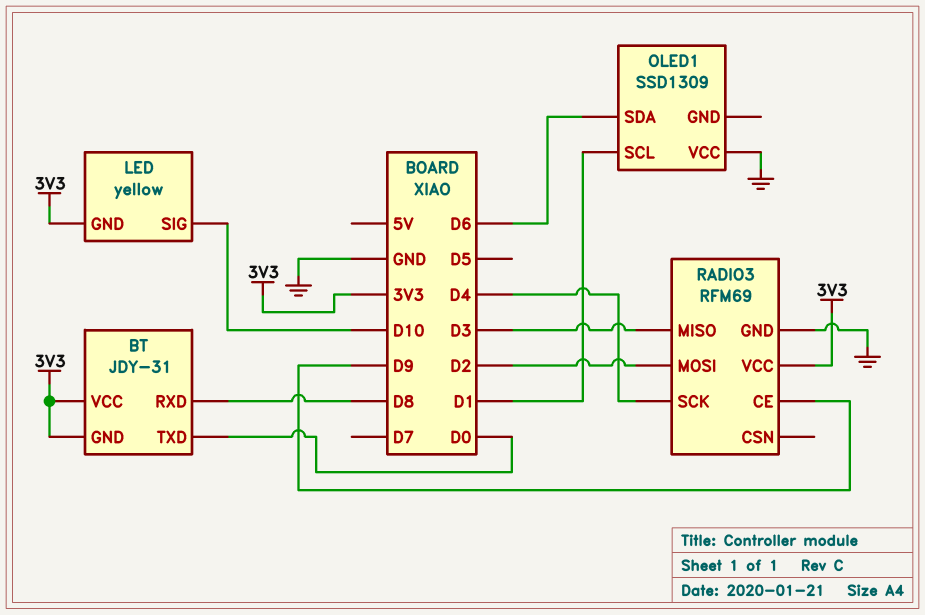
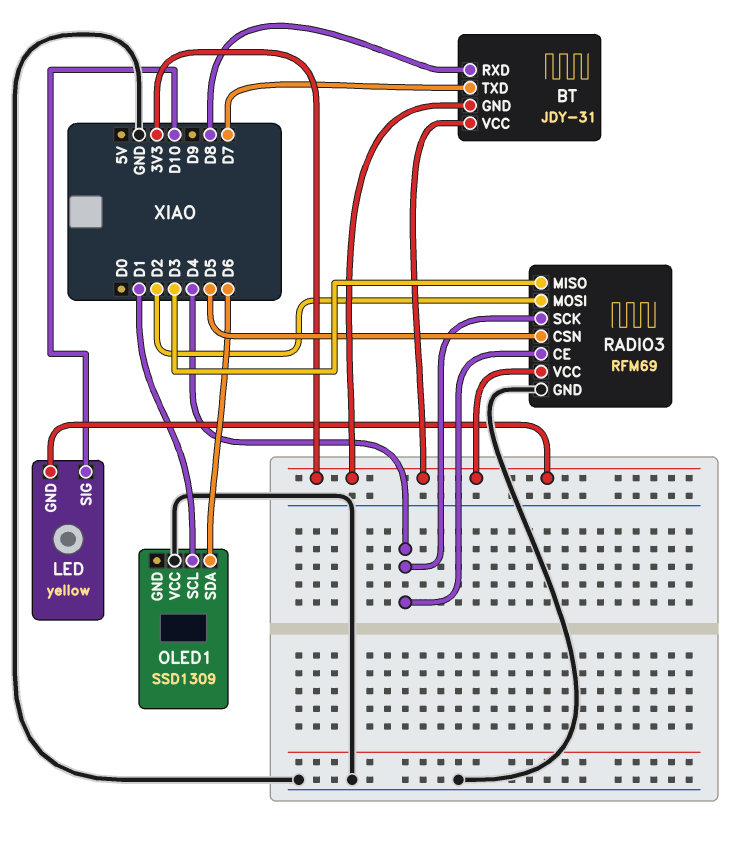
BT pin TXD: D0 -> D7
RADIO3 pin CE: D9 -> D4
RADIO3 pin CSN: none -> D5

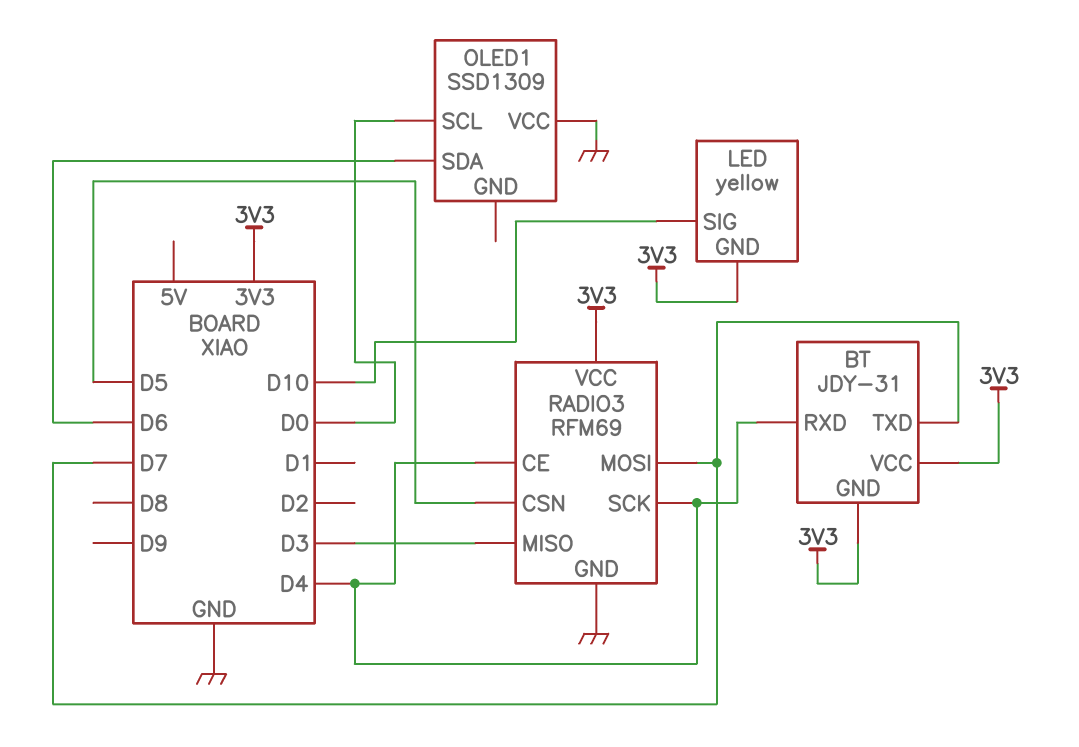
BT pin RXD: D8 -> D4
OLED1 pin SCL: D1 -> D0
RADIO3 pin MOSI: D2 -> D7

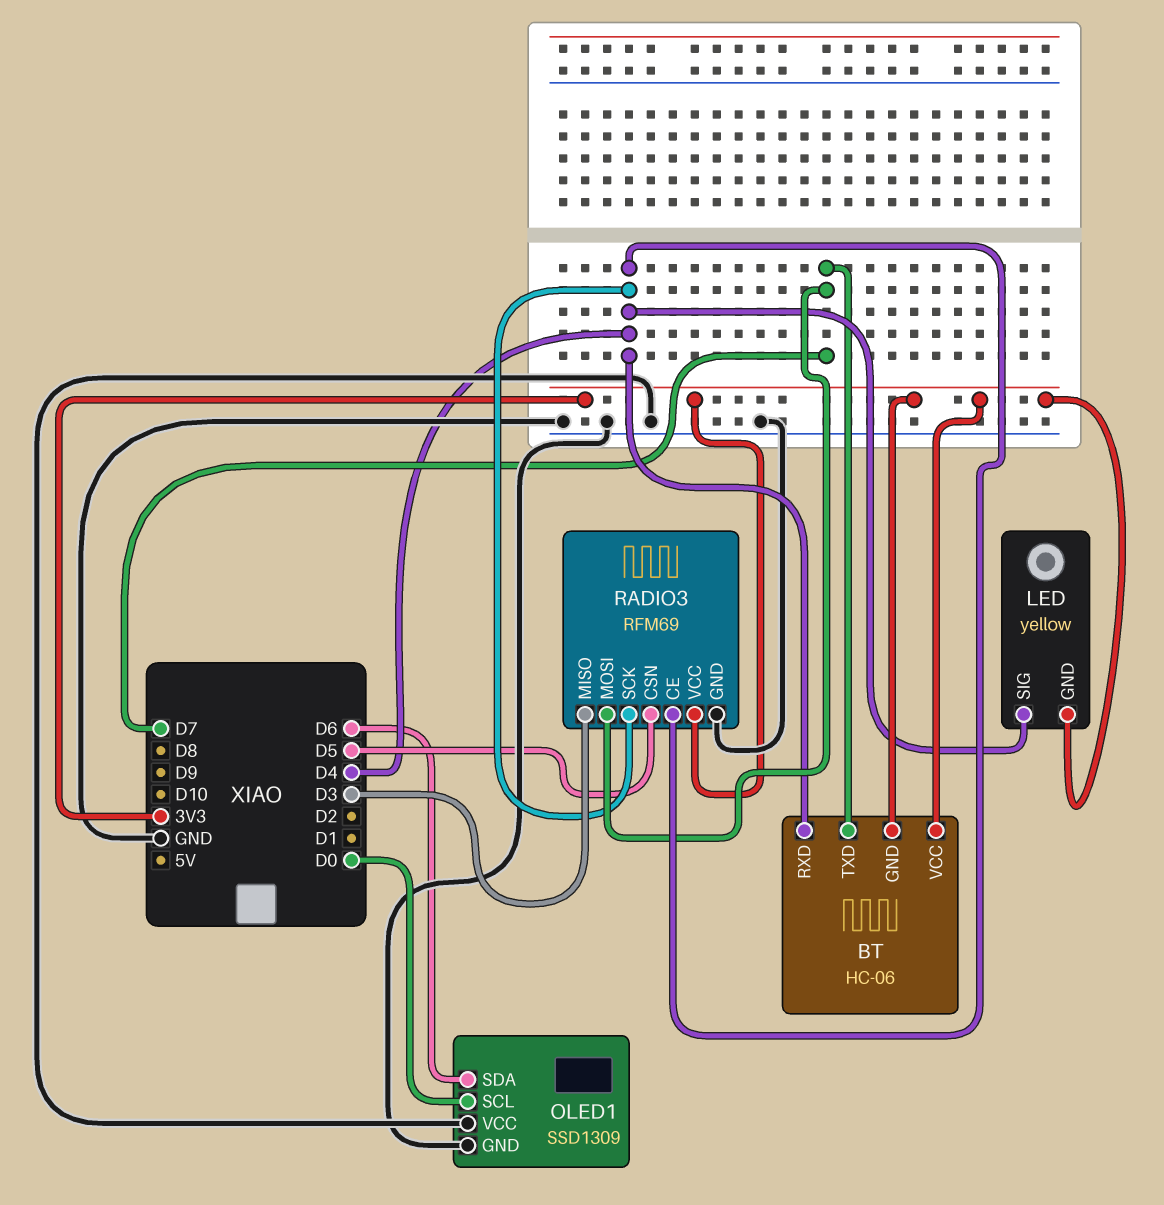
BT: JDY-31 -> HC-06
LED pin SIG: D10 -> D4
OLED1 pin GND: none -> GND

